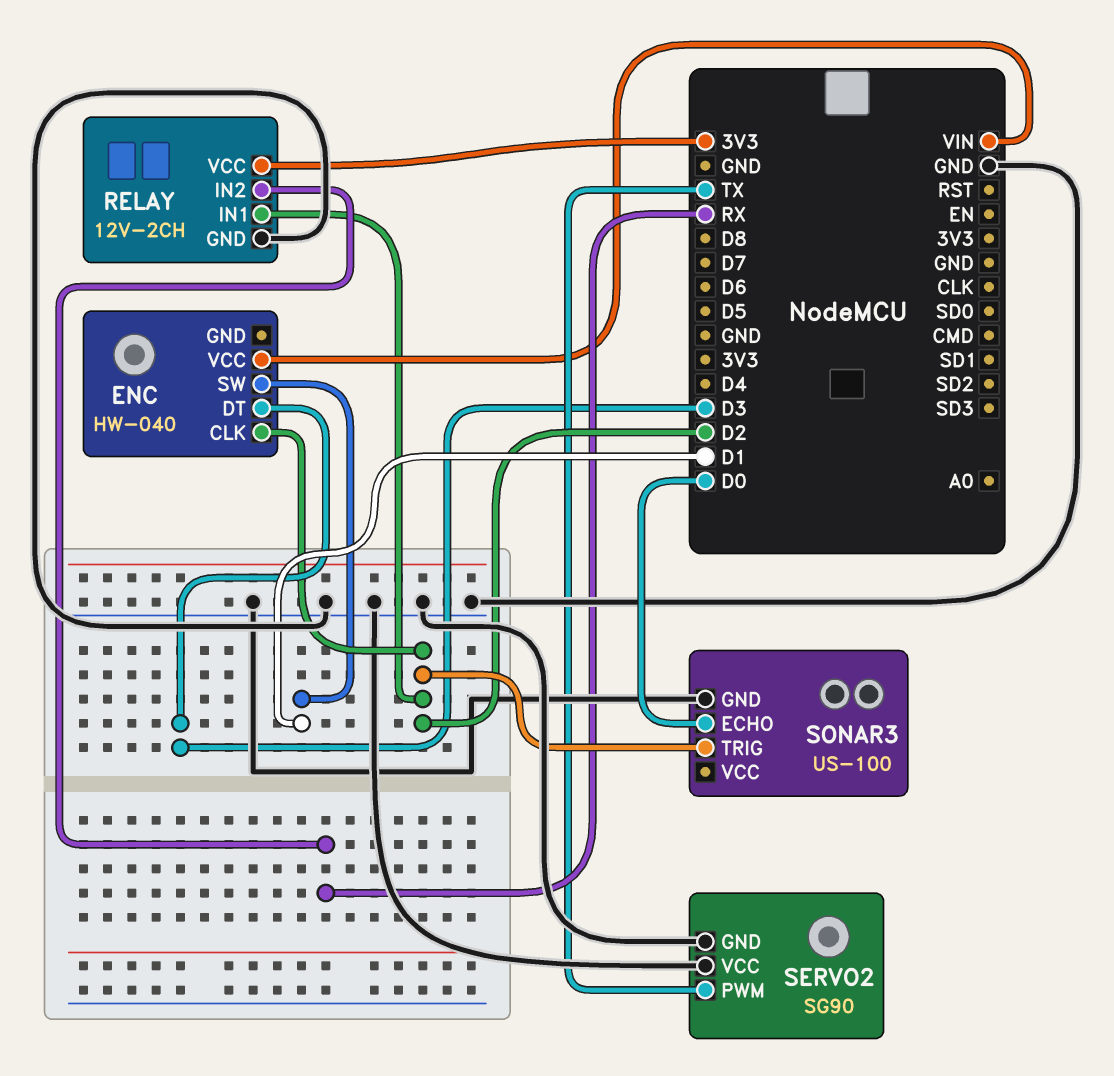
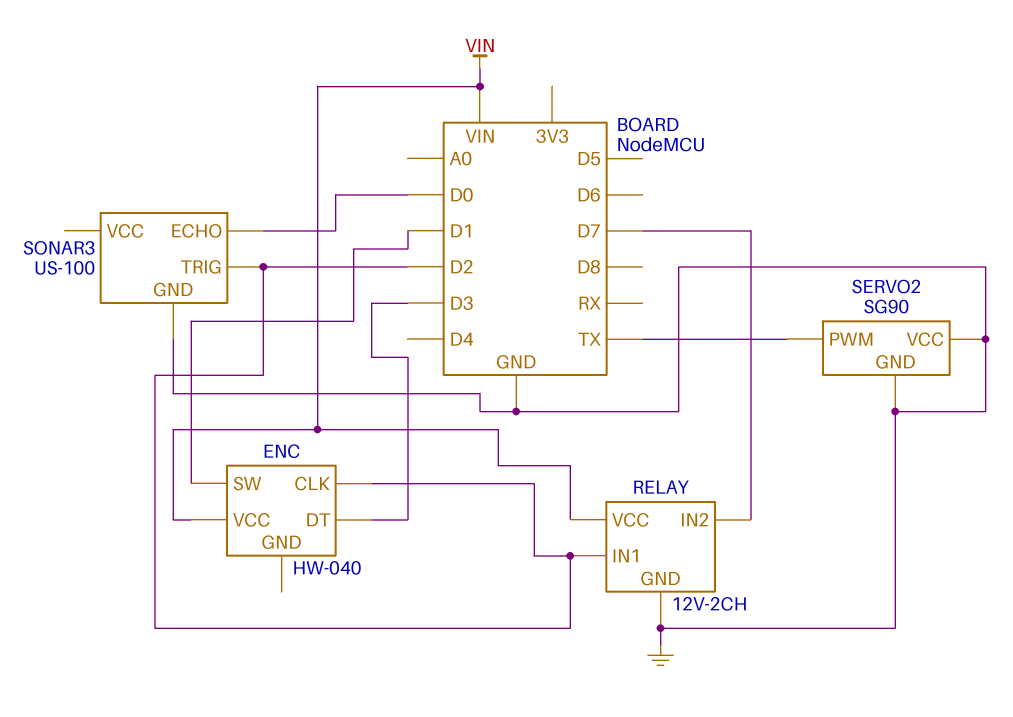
RELAY pin IN2: RX -> D7
RELAY pin VCC: 3V3 -> VIN

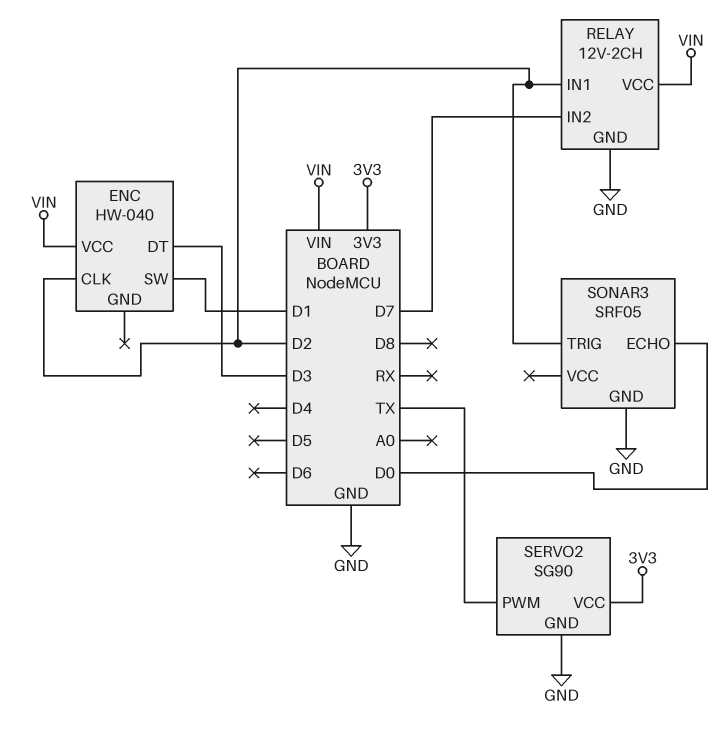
SERVO2 pin VCC: GND -> 3V3
SONAR3: US-100 -> SRF05

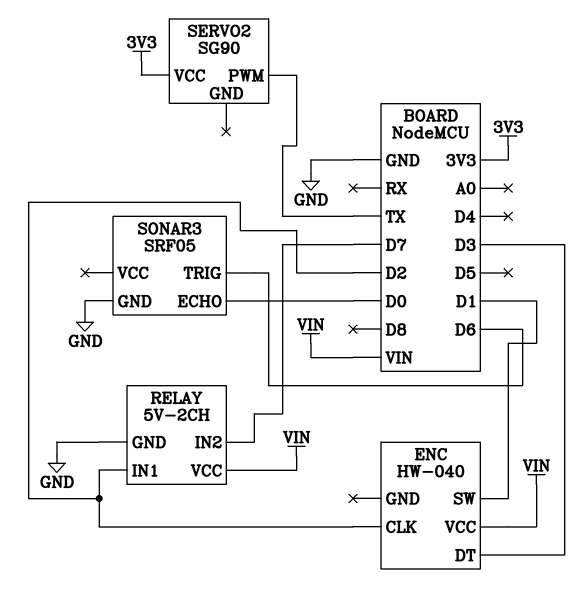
RELAY: 12V-2CH -> 5V-2CH
SERVO2 pin GND: GND -> none
SONAR3 pin TRIG: D2 -> D6

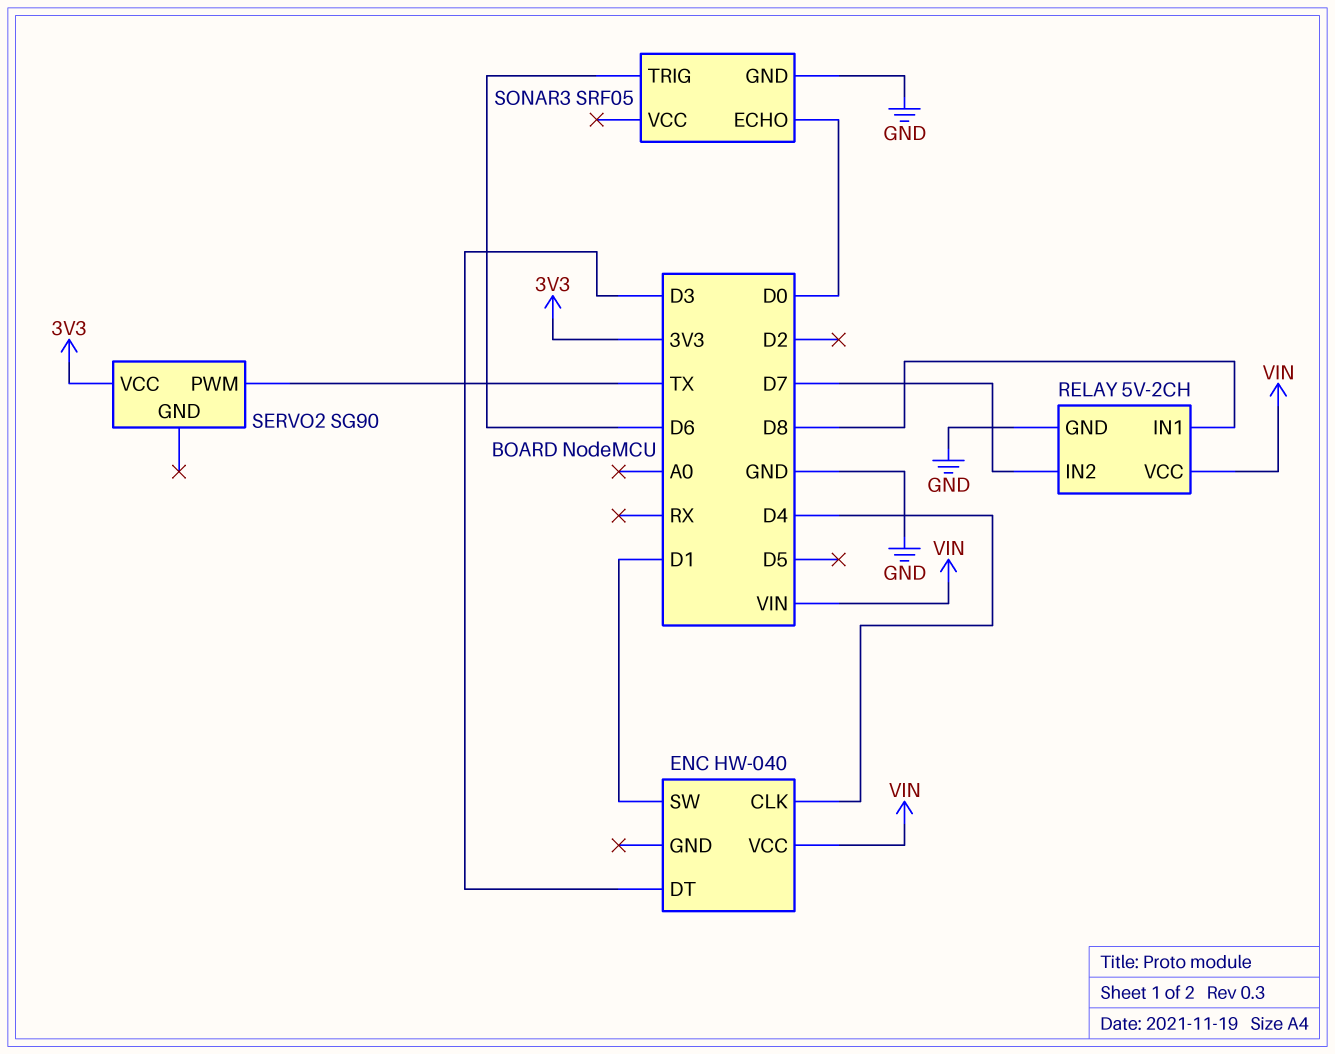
ENC pin CLK: D2 -> D4
RELAY pin IN1: D2 -> D8

